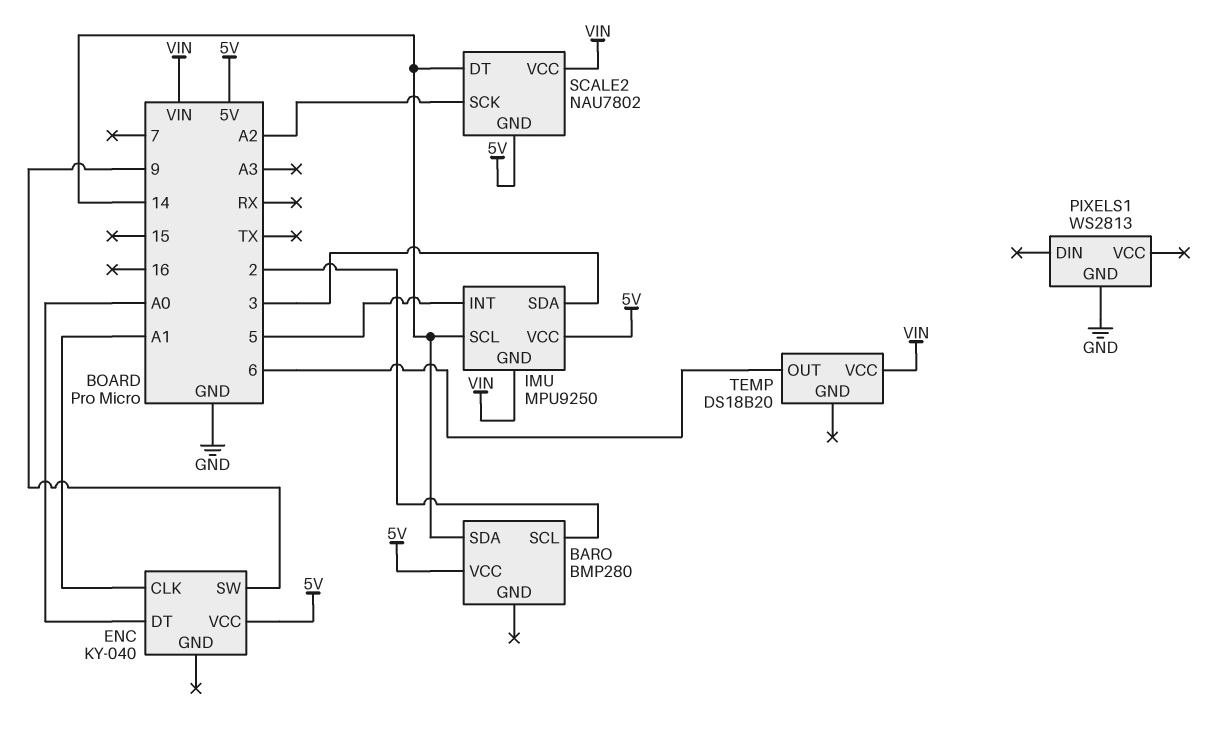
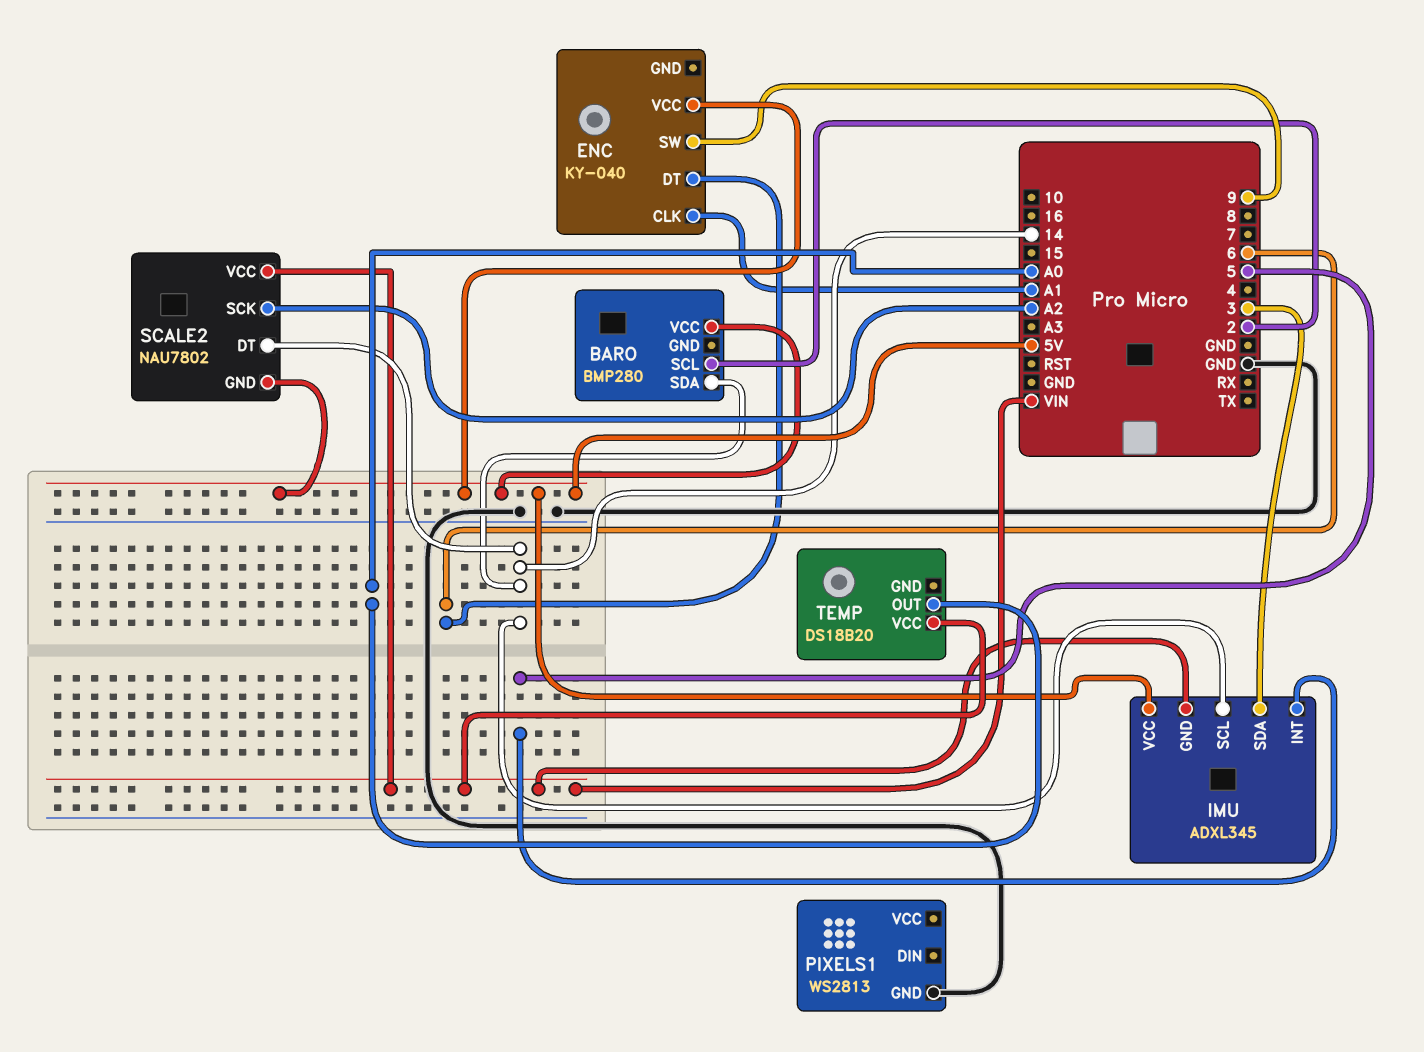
ENC pin DT: A0 -> 6
IMU: MPU9250 -> ADXL345
TEMP pin OUT: 6 -> A0

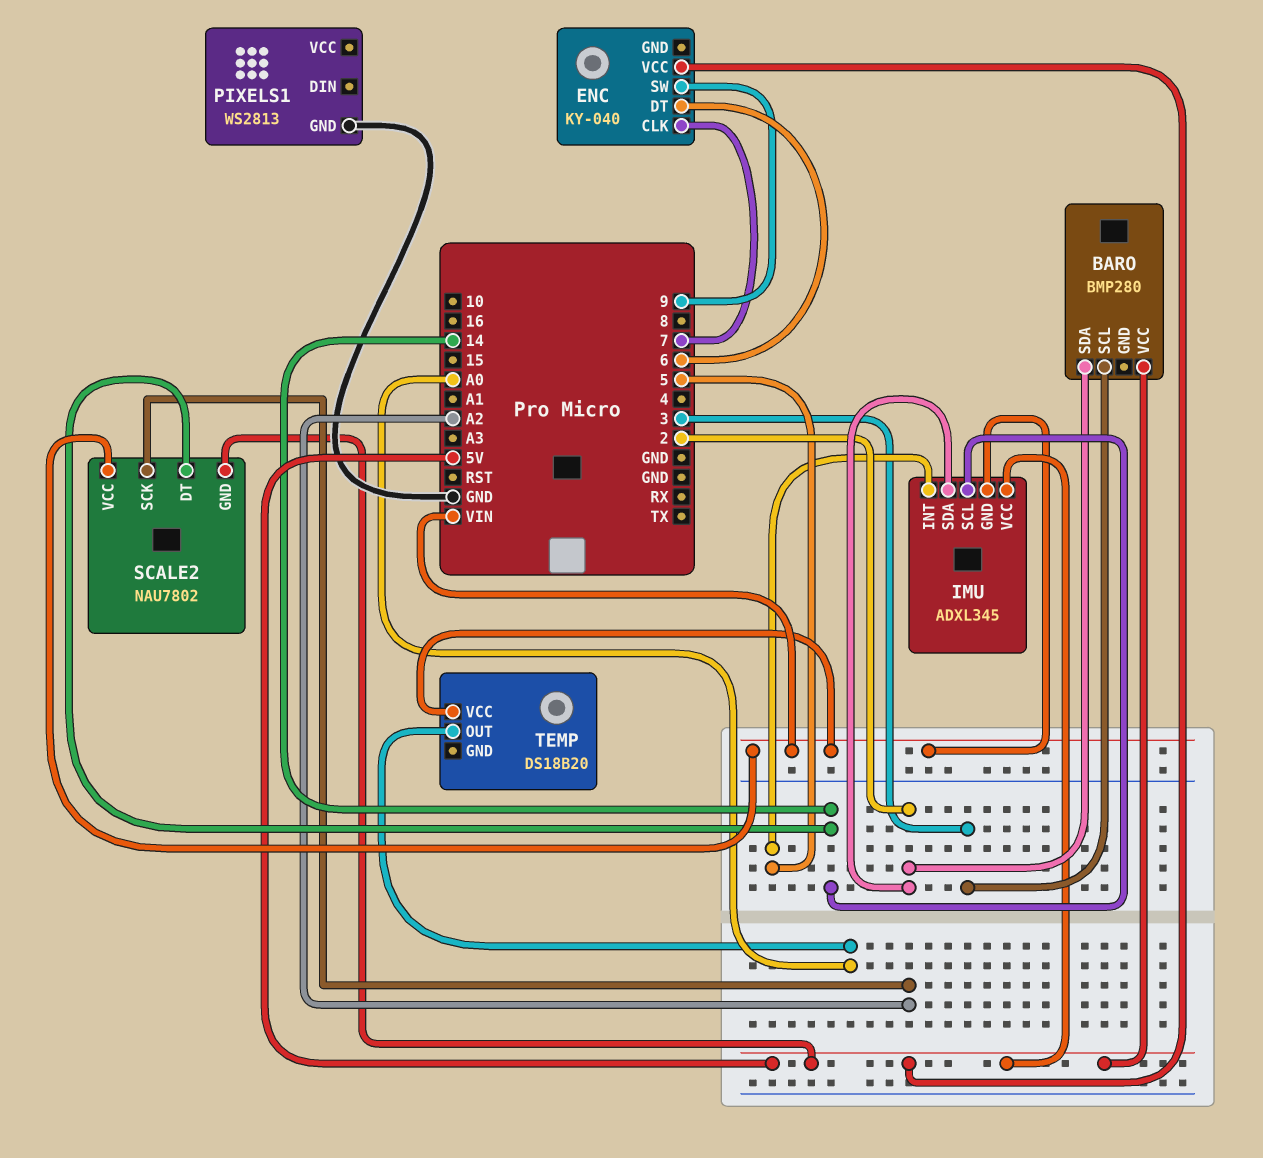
BARO pin SCL: 2 -> 3
BARO pin SDA: 14 -> 2
ENC pin CLK: A1 -> 7
IMU pin SDA: 3 -> 2

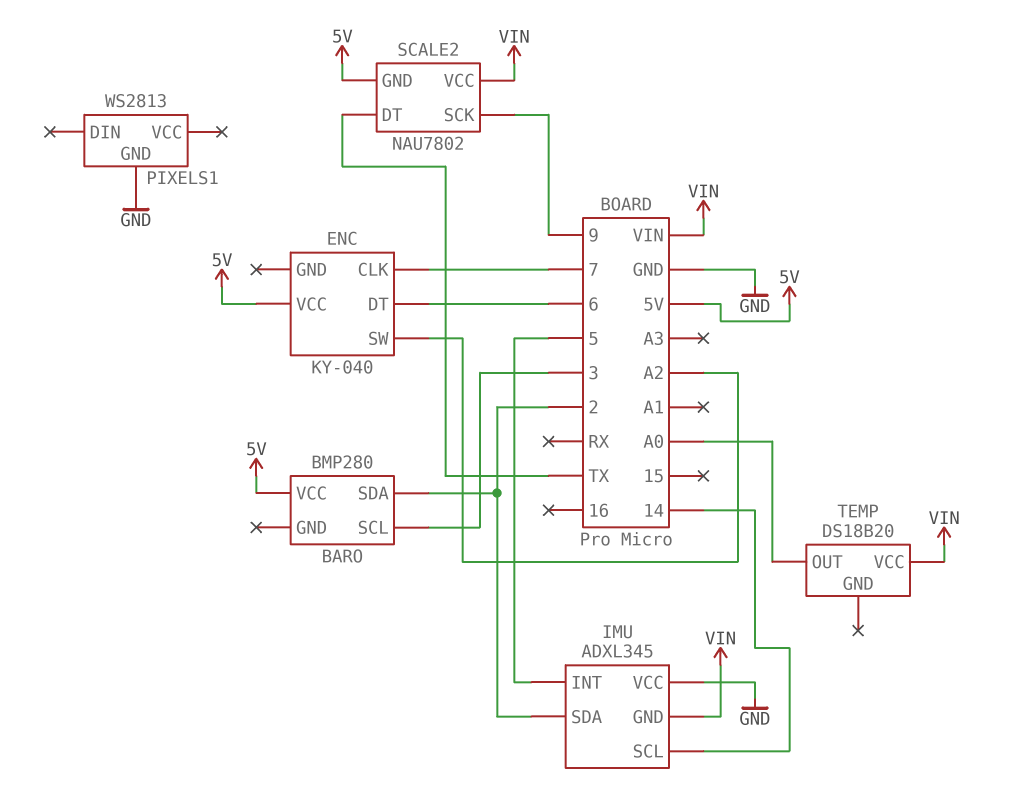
ENC pin SW: 9 -> A2
IMU pin VCC: 5V -> GND
SCALE2 pin DT: 14 -> TX
SCALE2 pin SCK: A2 -> 9

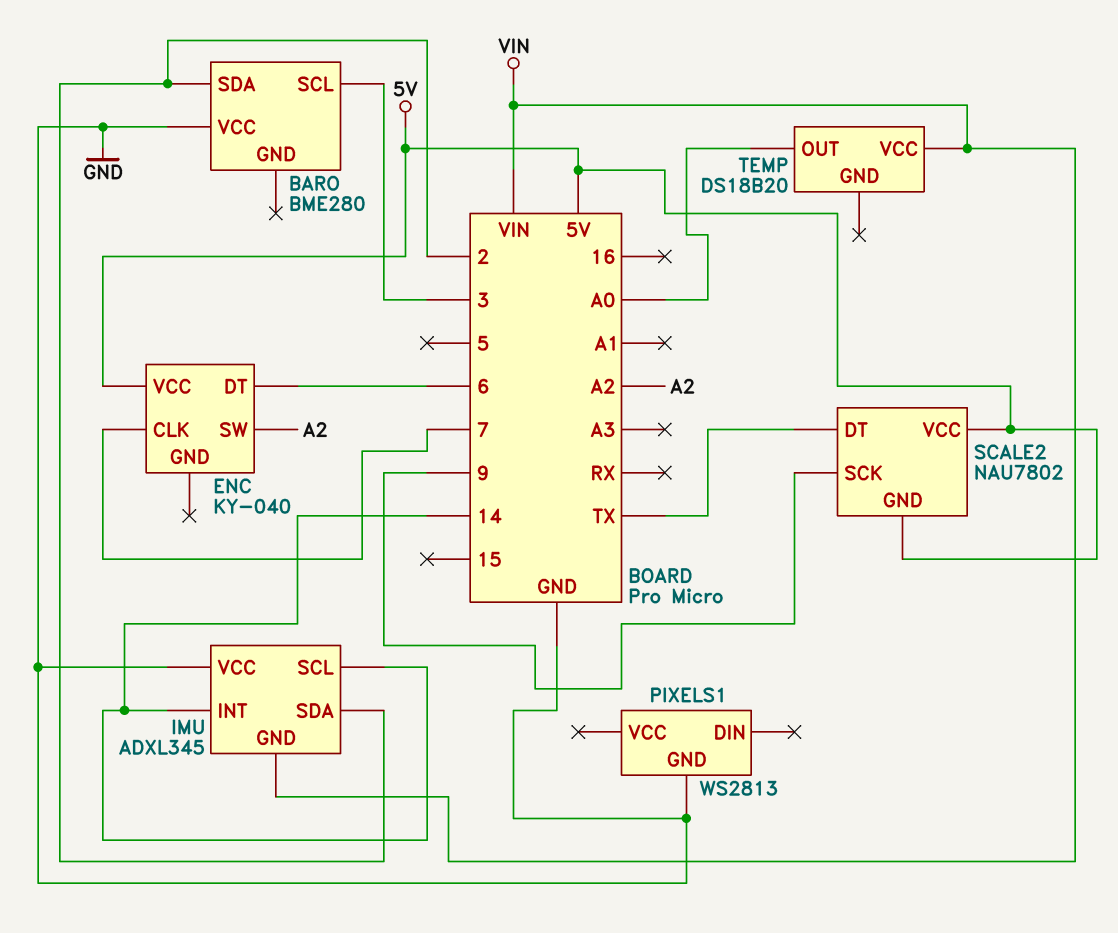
BARO: BMP280 -> BME280
BARO pin VCC: 5V -> GND
IMU pin INT: 5 -> 14
SCALE2 pin VCC: VIN -> 5V

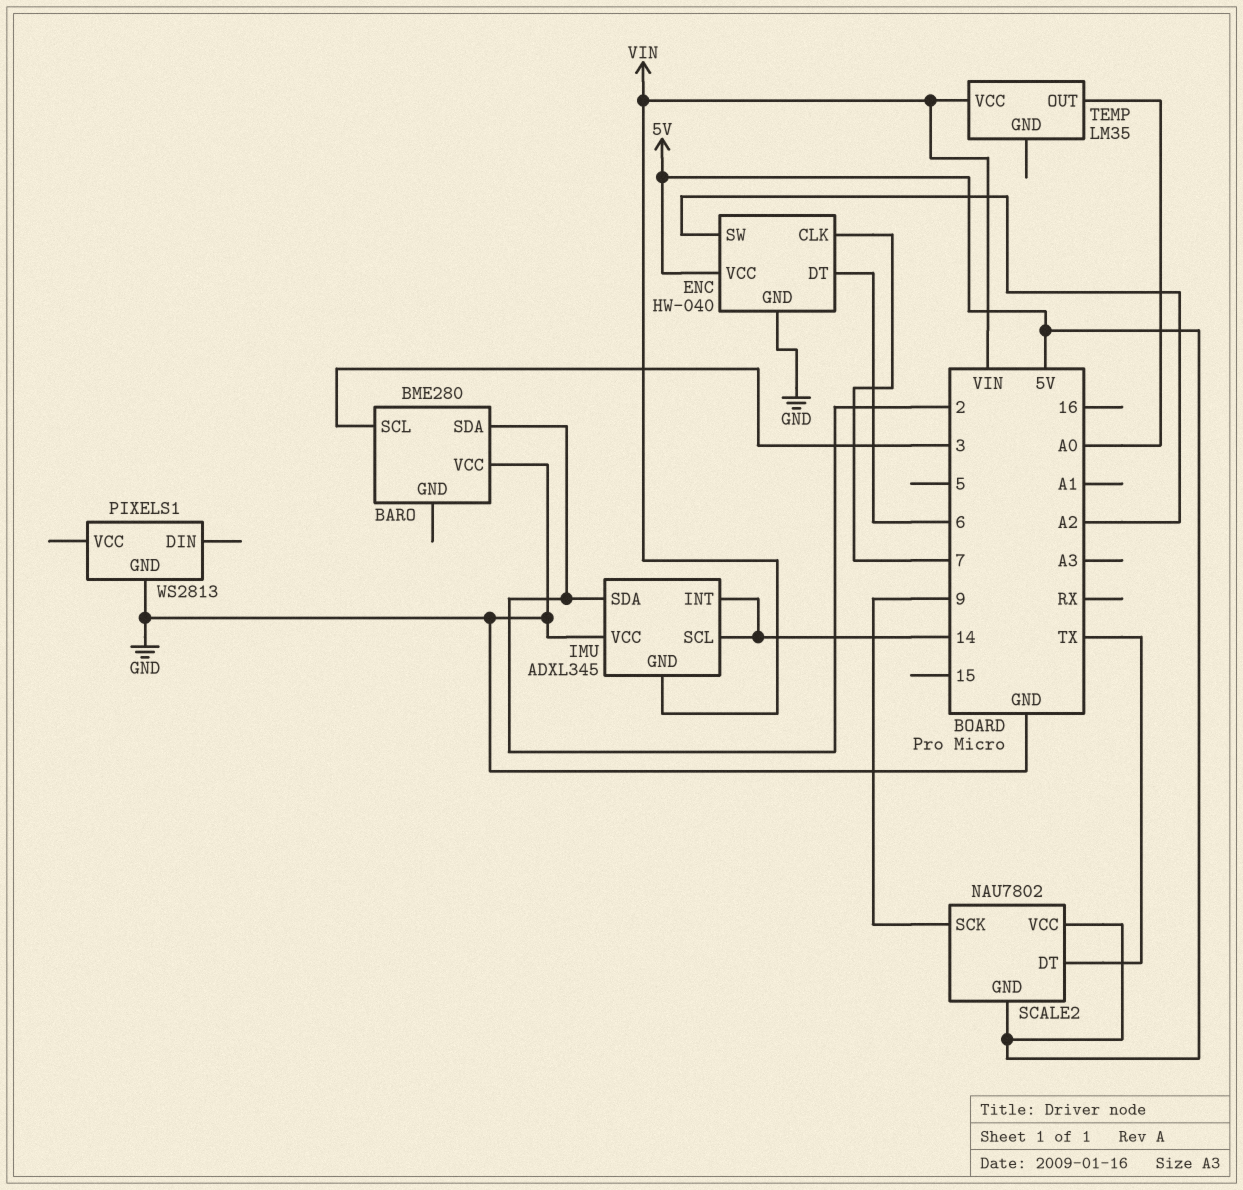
ENC: KY-040 -> HW-040
ENC pin GND: none -> GND
TEMP: DS18B20 -> LM35

